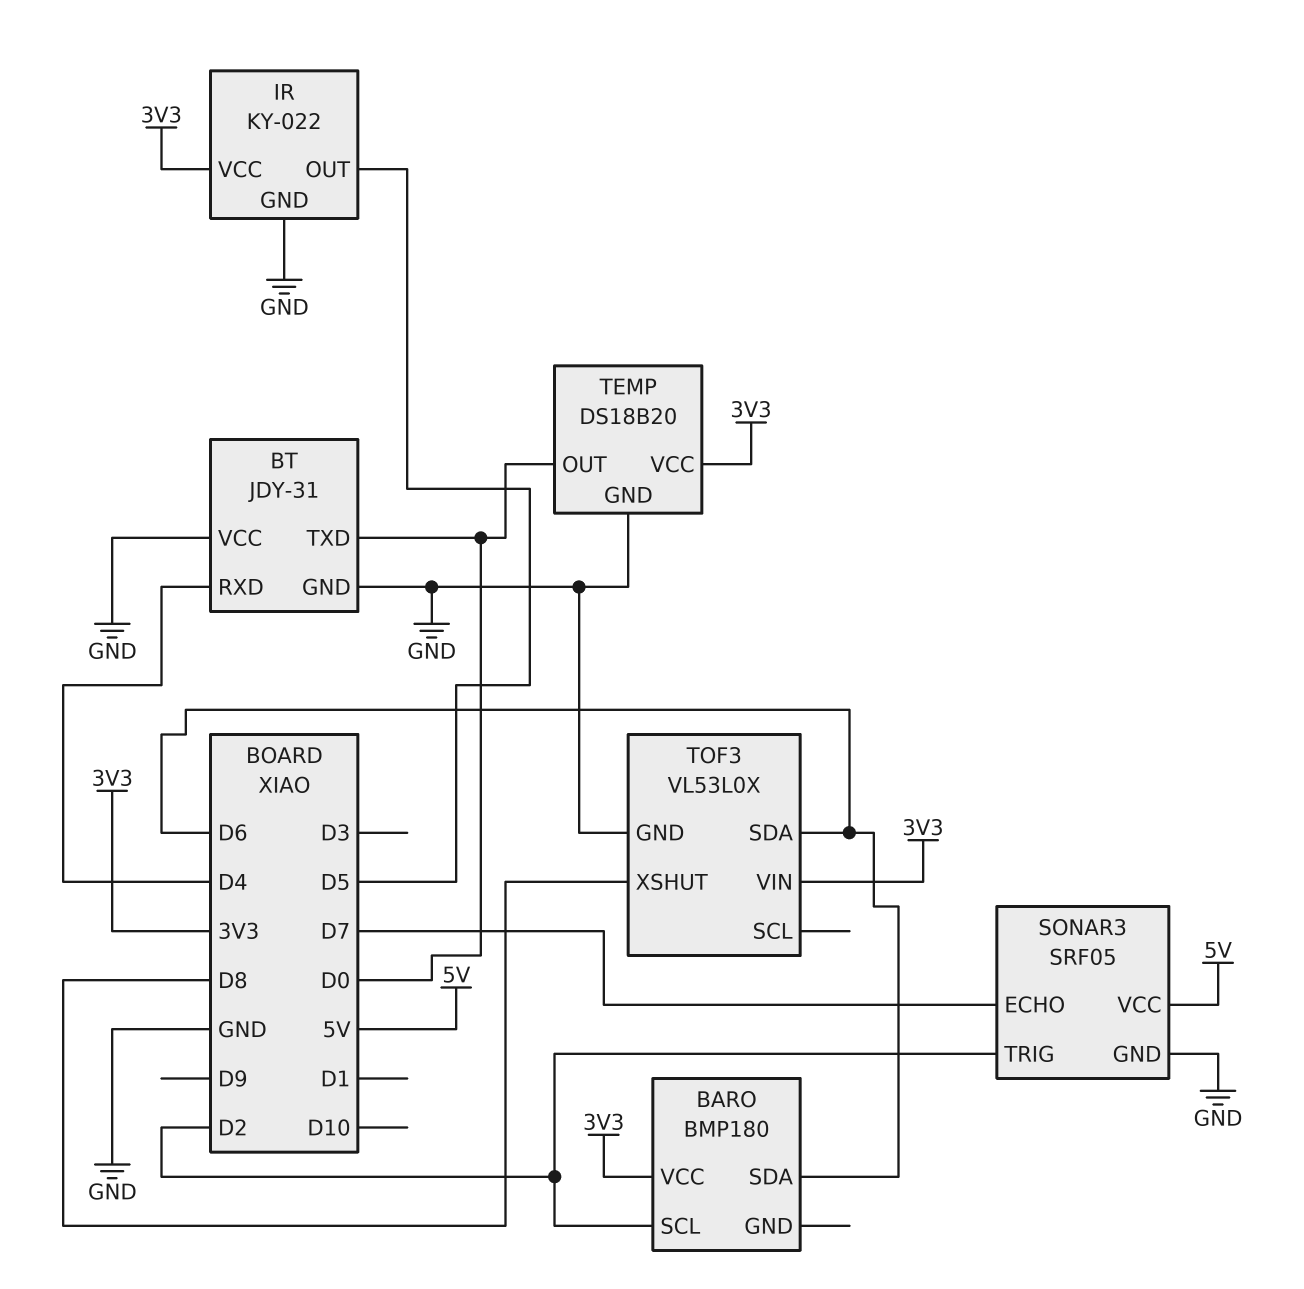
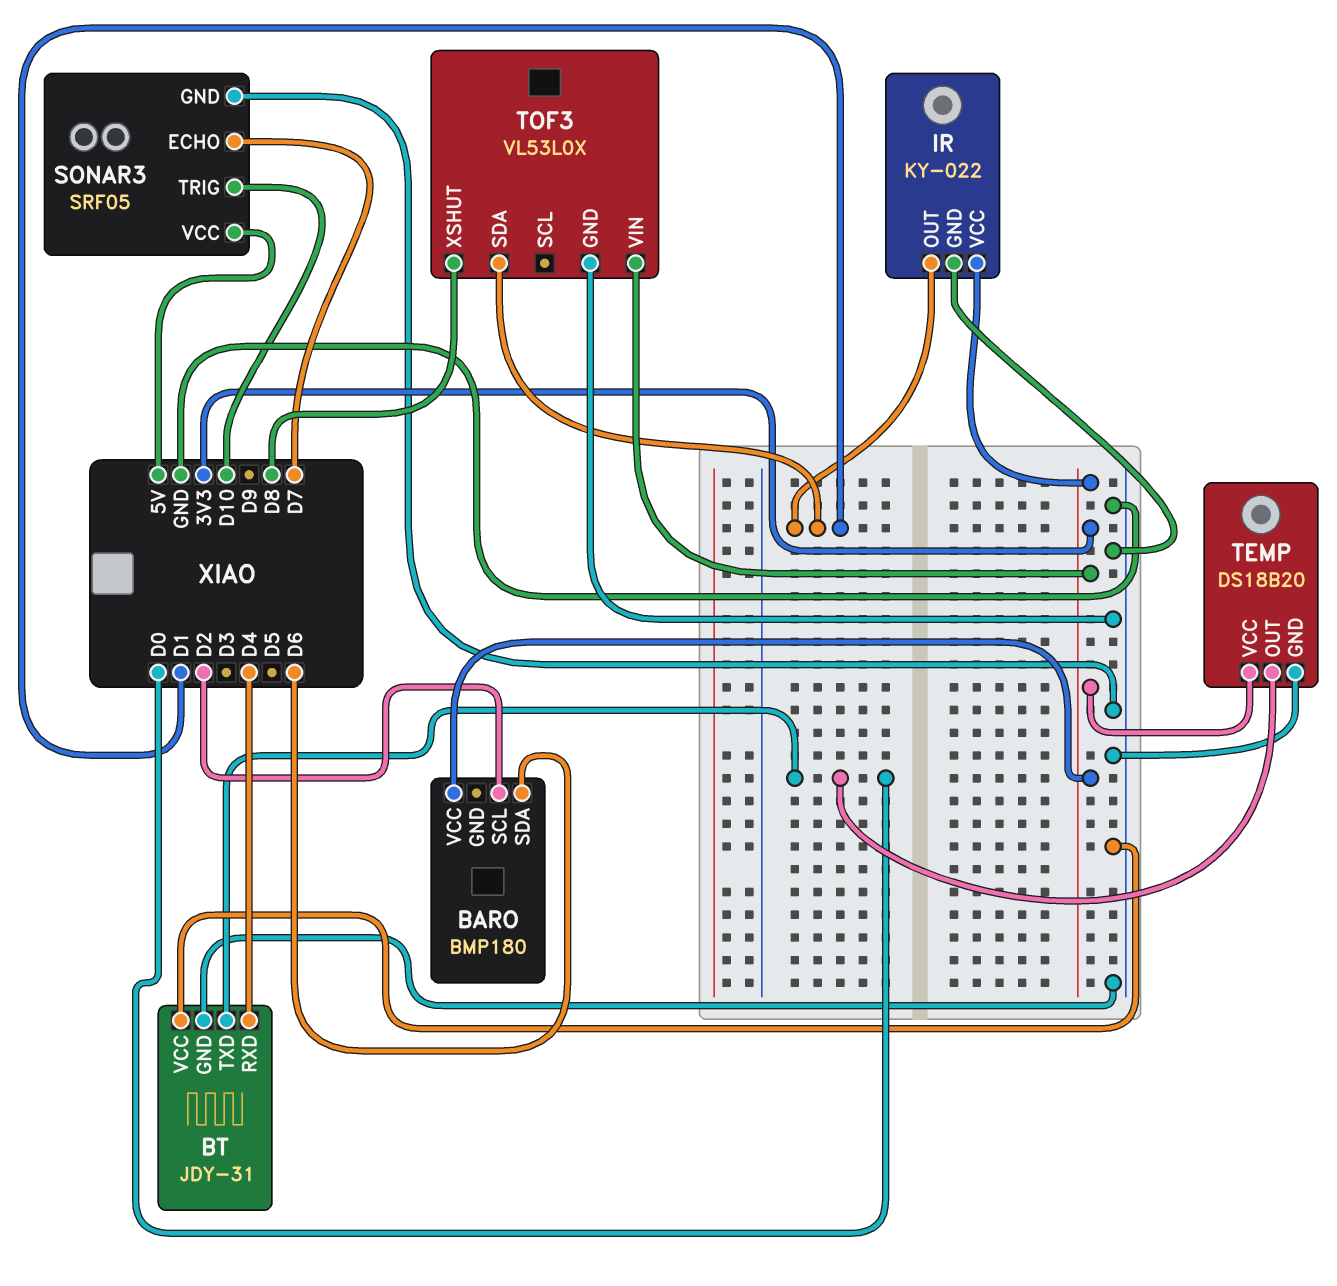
IR pin OUT: D5 -> D1
SONAR3 pin TRIG: D2 -> D10
TOF3 pin SDA: D6 -> D1

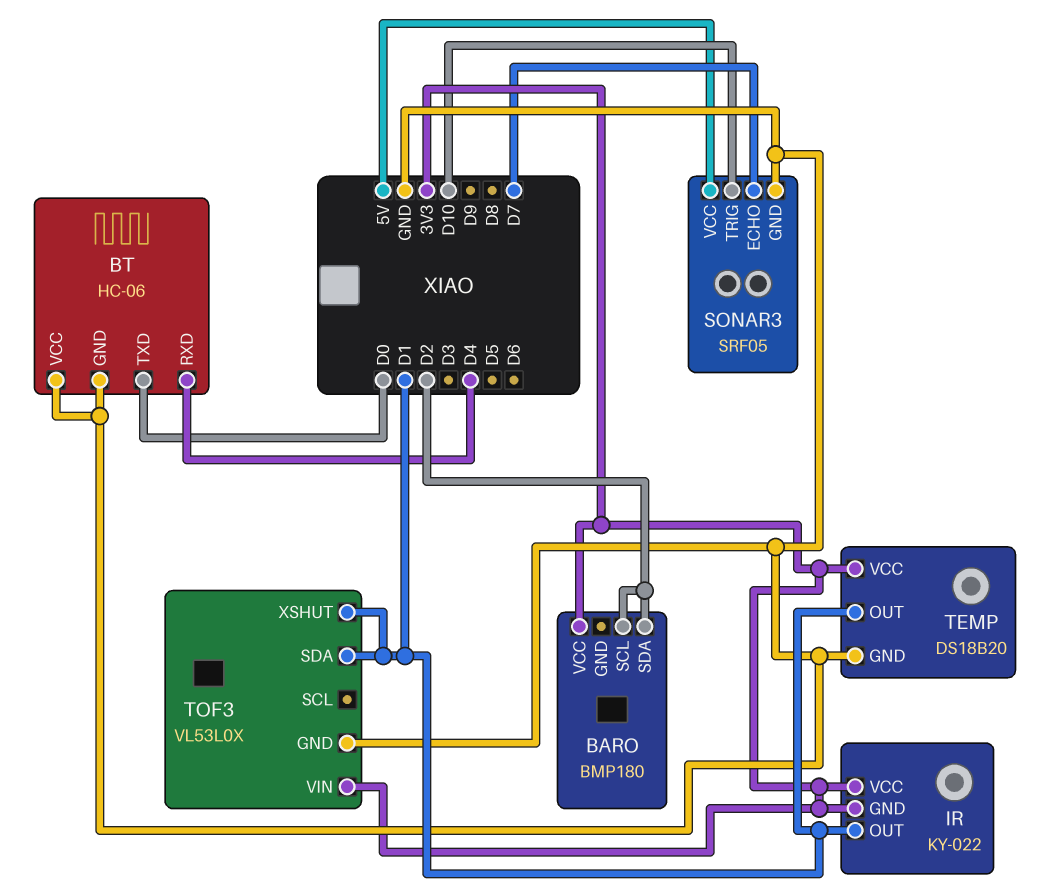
BARO pin SDA: D6 -> D2
BT: JDY-31 -> HC-06
IR pin GND: GND -> 3V3
TEMP pin OUT: D0 -> D1
TOF3 pin XSHUT: D8 -> D1

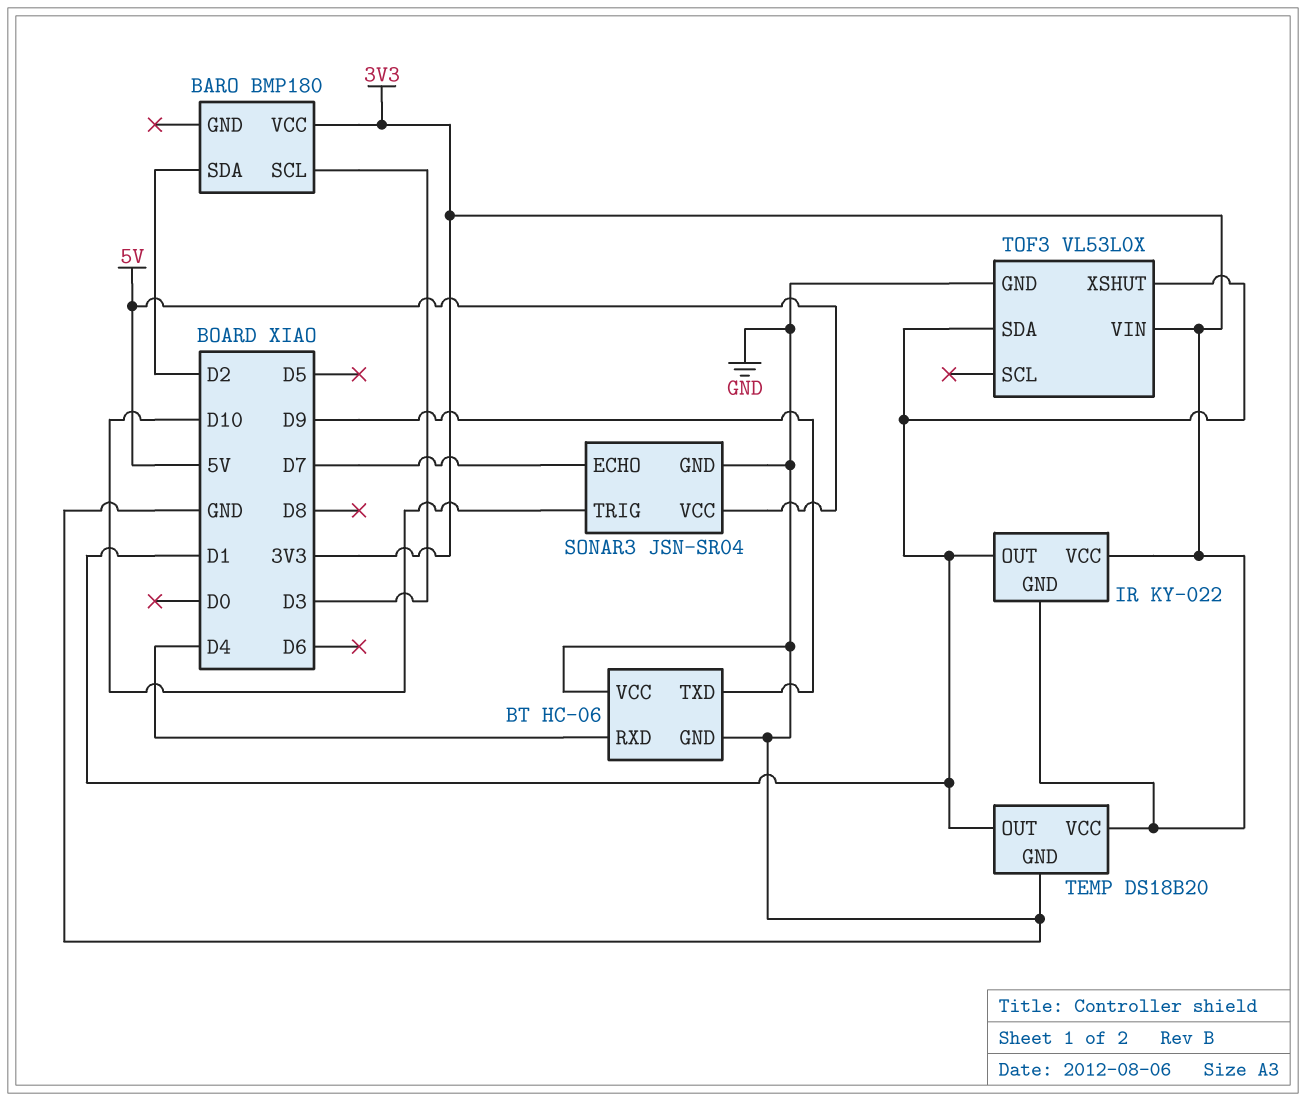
BARO pin SCL: D2 -> D3
BT pin TXD: D0 -> D9
SONAR3: SRF05 -> JSN-SR04

